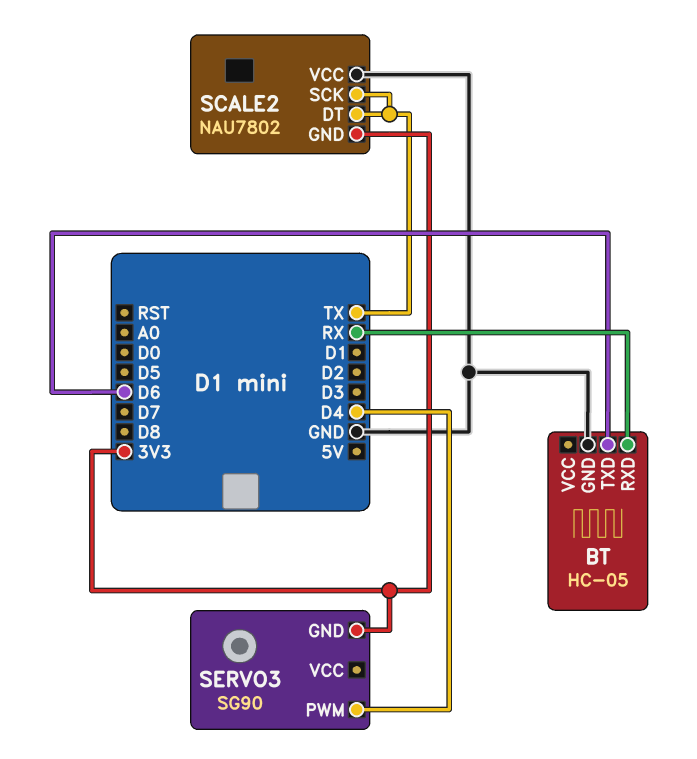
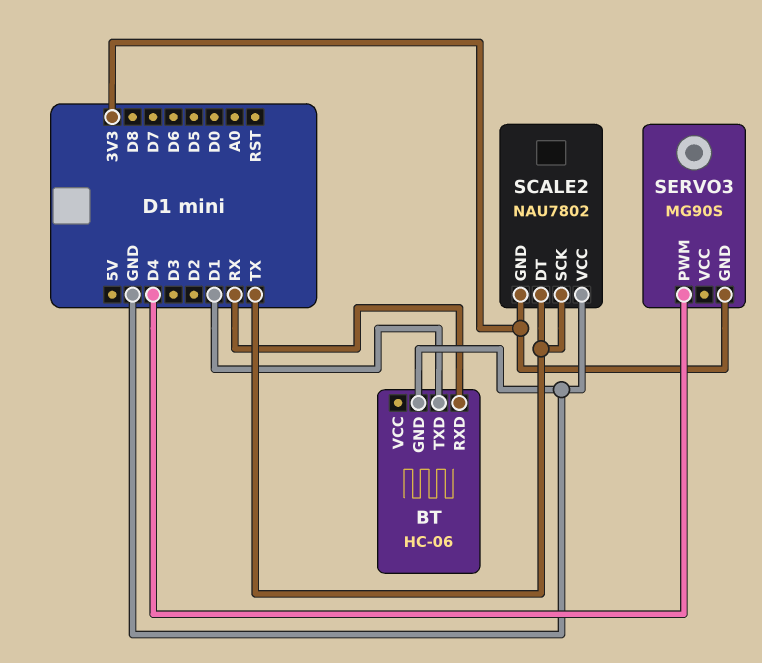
BT: HC-05 -> HC-06
BT pin TXD: D6 -> D1
SERVO3: SG90 -> MG90S

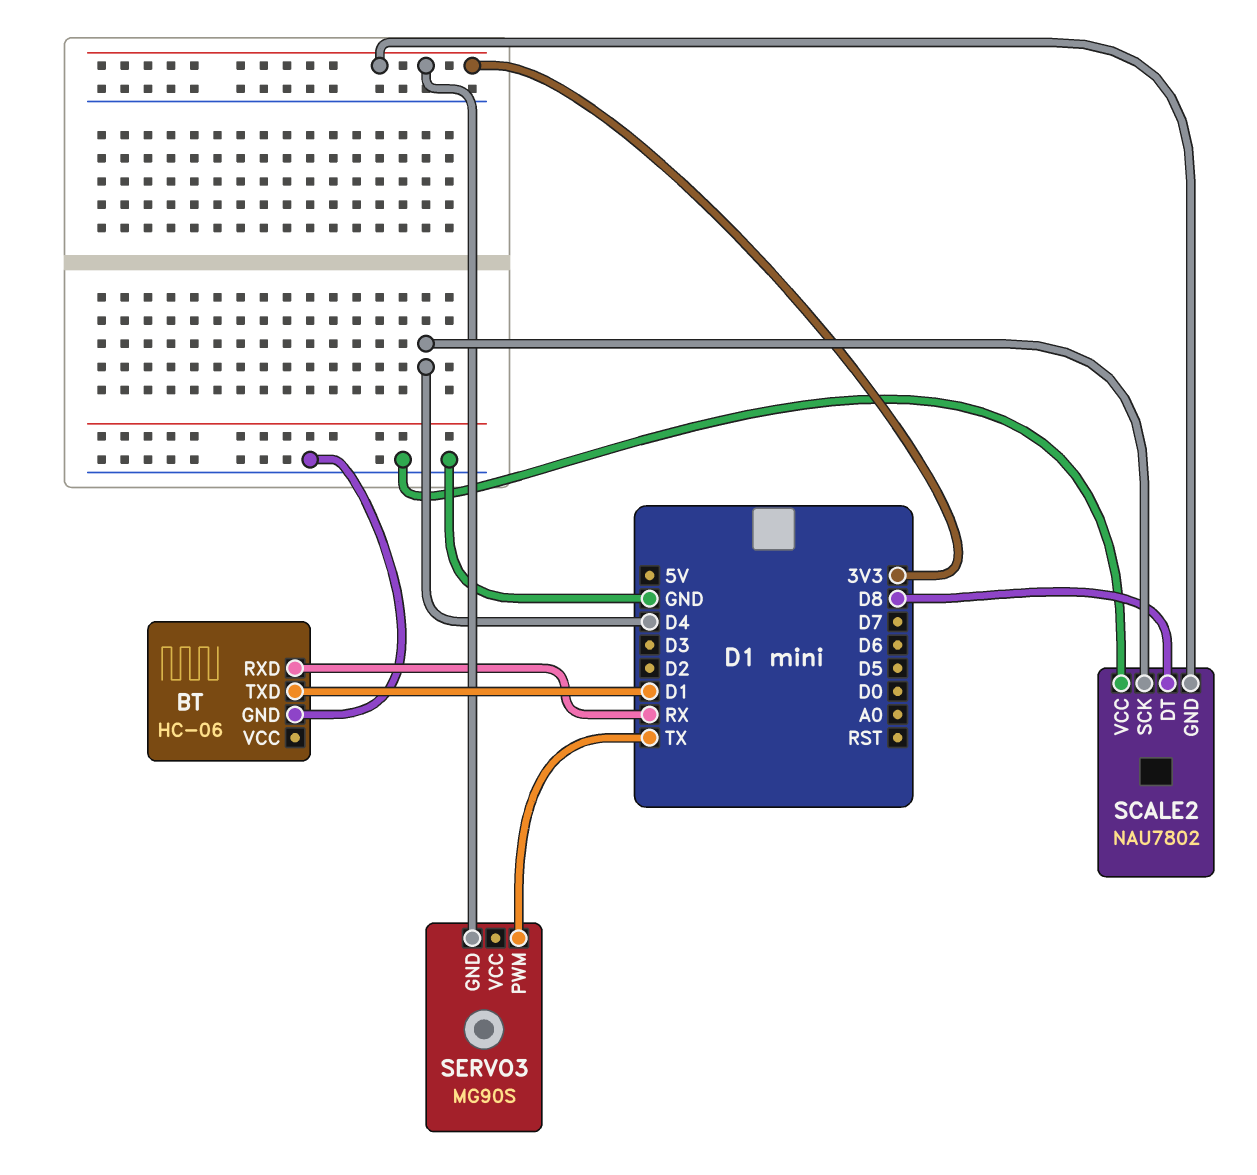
SCALE2 pin DT: TX -> D8
SCALE2 pin SCK: TX -> D4
SERVO3 pin PWM: D4 -> TX

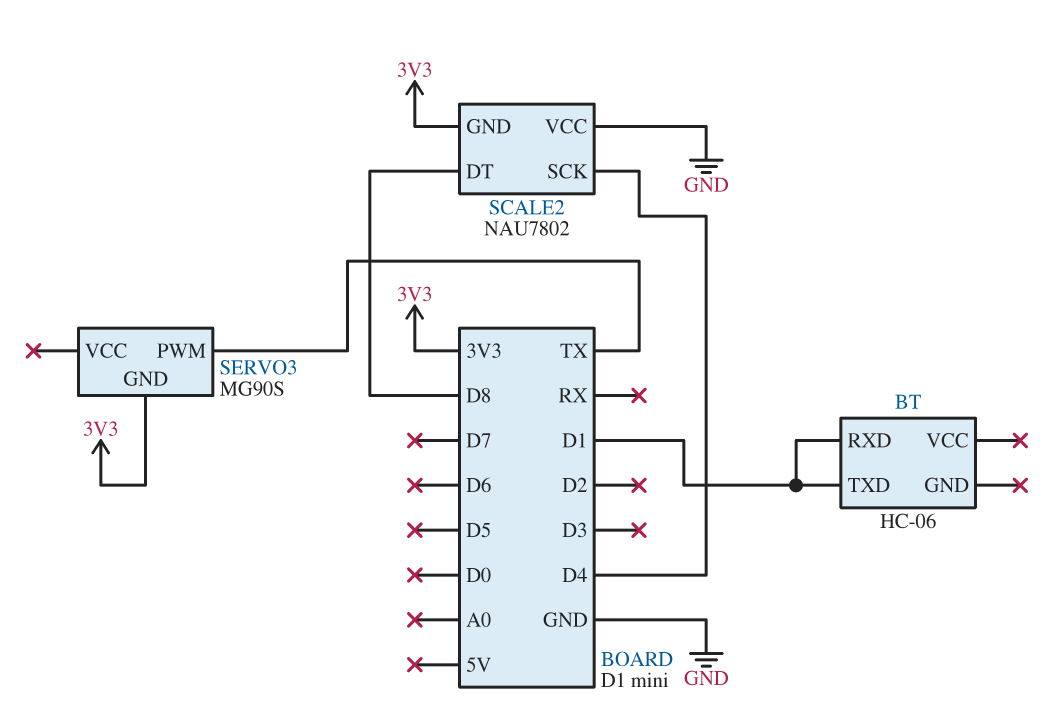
BT pin GND: GND -> none
BT pin RXD: RX -> D1

